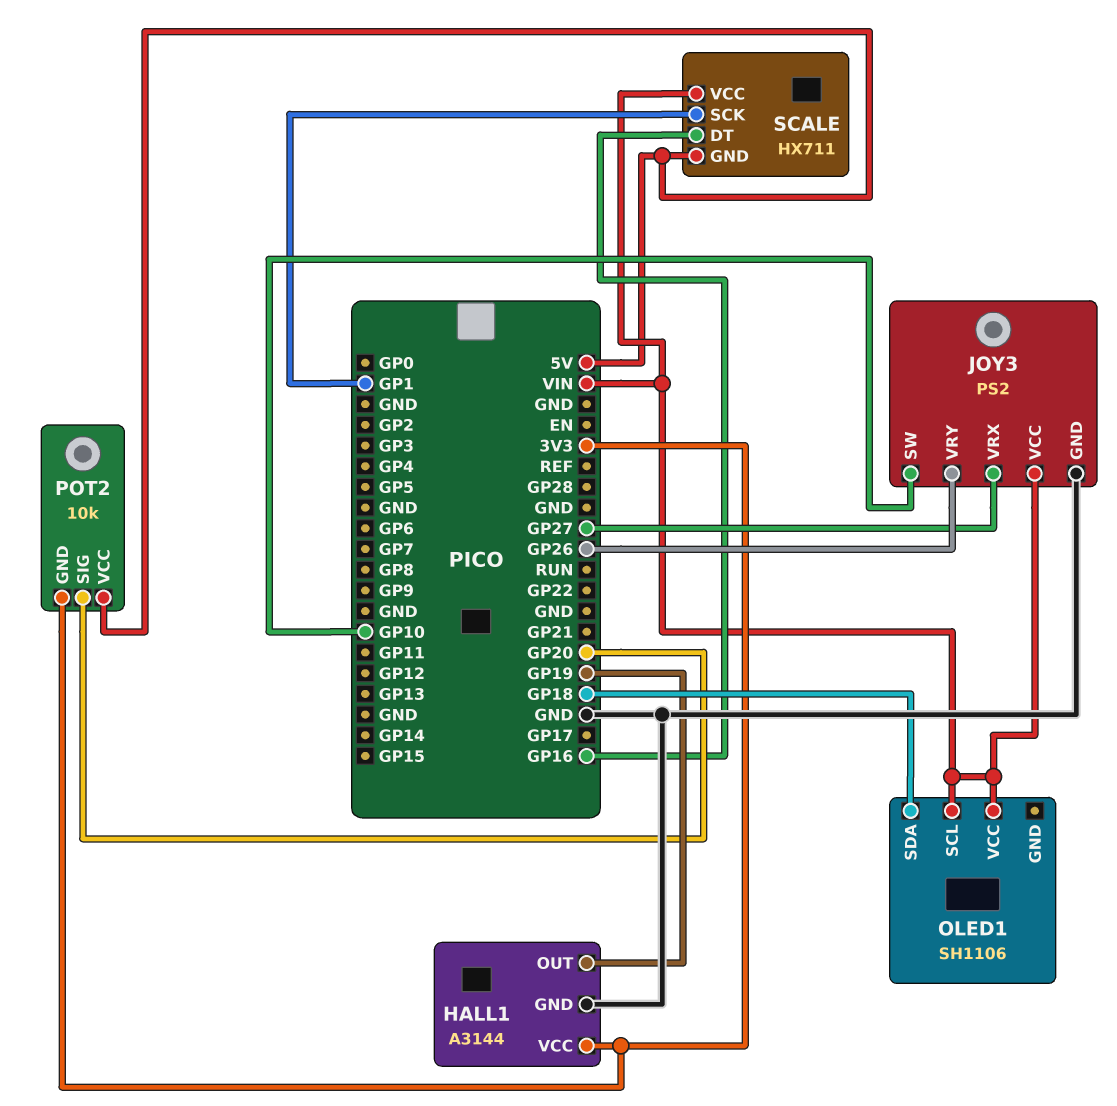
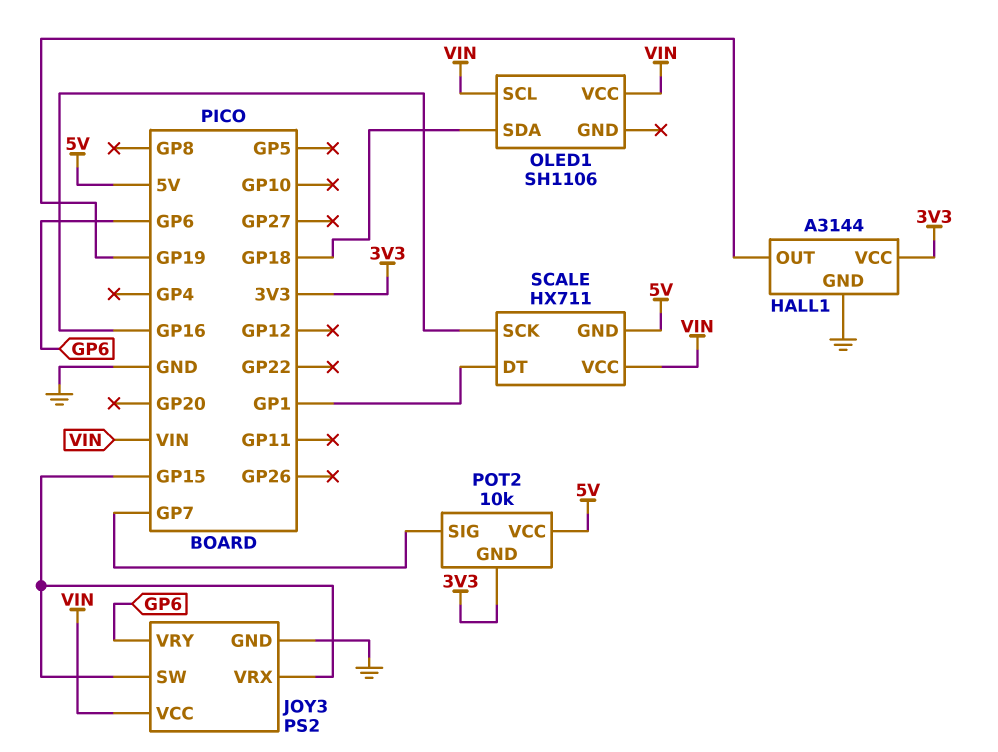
JOY3 pin SW: GP10 -> GP15
JOY3 pin VRX: GP27 -> GP15
JOY3 pin VRY: GP26 -> GP6
POT2 pin SIG: GP20 -> GP7
SCALE pin DT: GP16 -> GP1
SCALE pin SCK: GP1 -> GP16

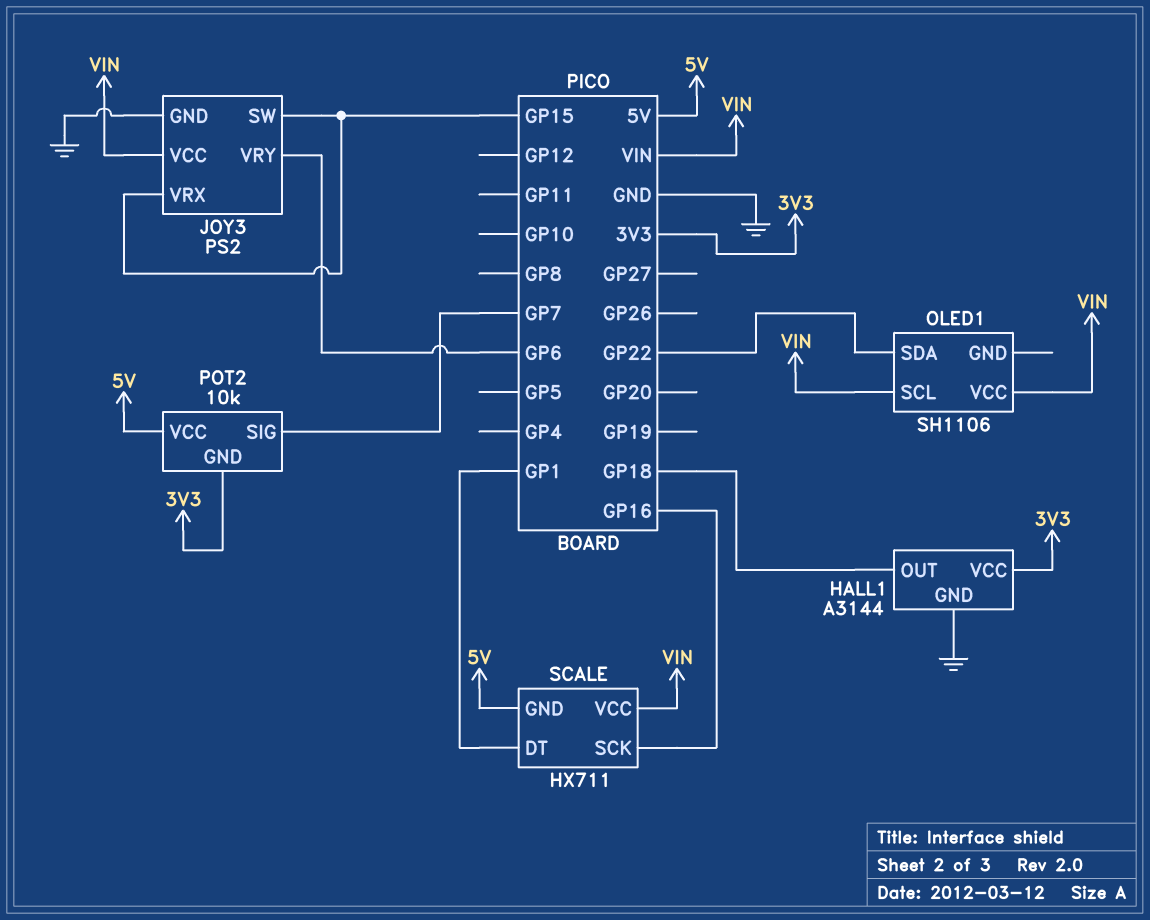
HALL1 pin OUT: GP19 -> GP18
OLED1 pin SDA: GP18 -> GP22

